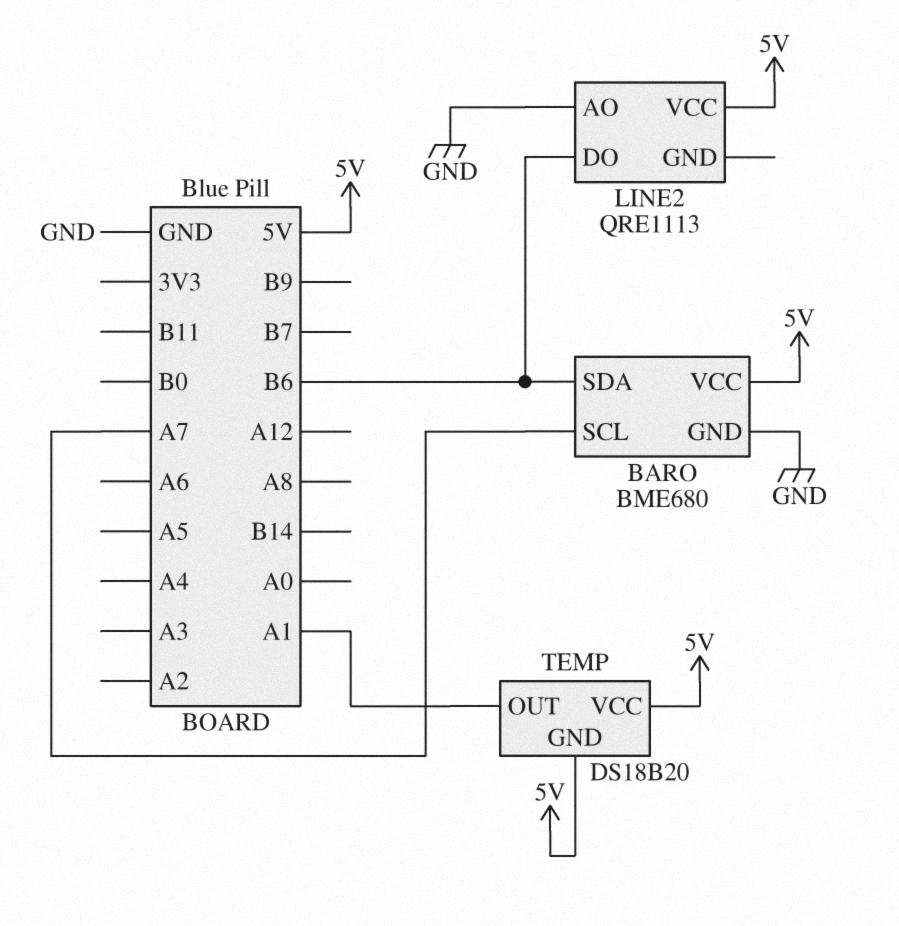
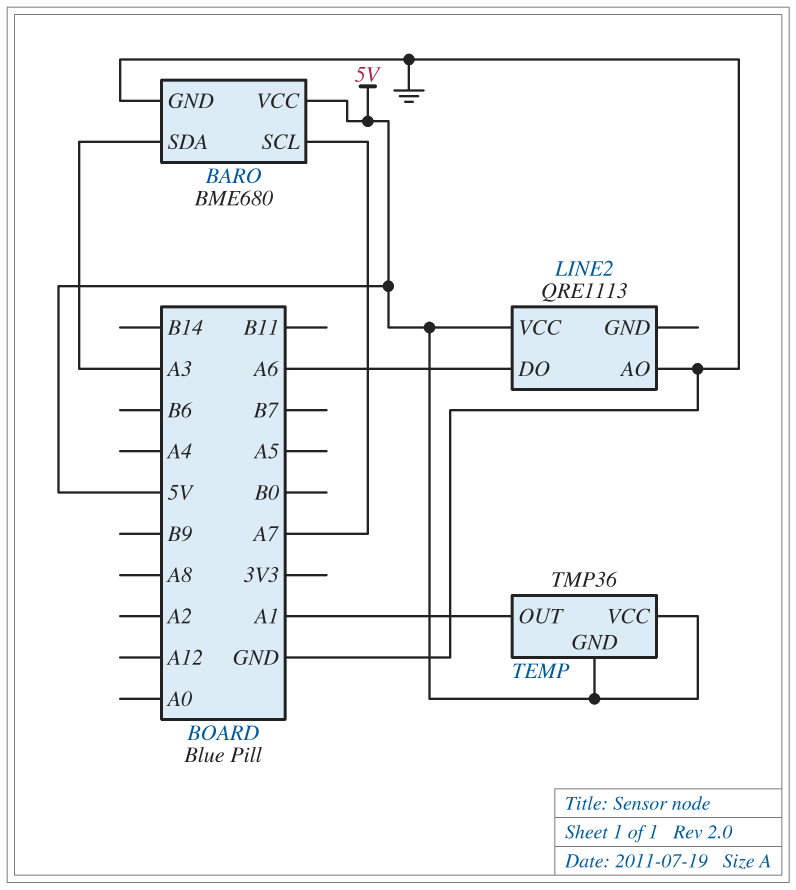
BARO pin SDA: B6 -> A3
LINE2 pin DO: B6 -> A6
TEMP: DS18B20 -> TMP36

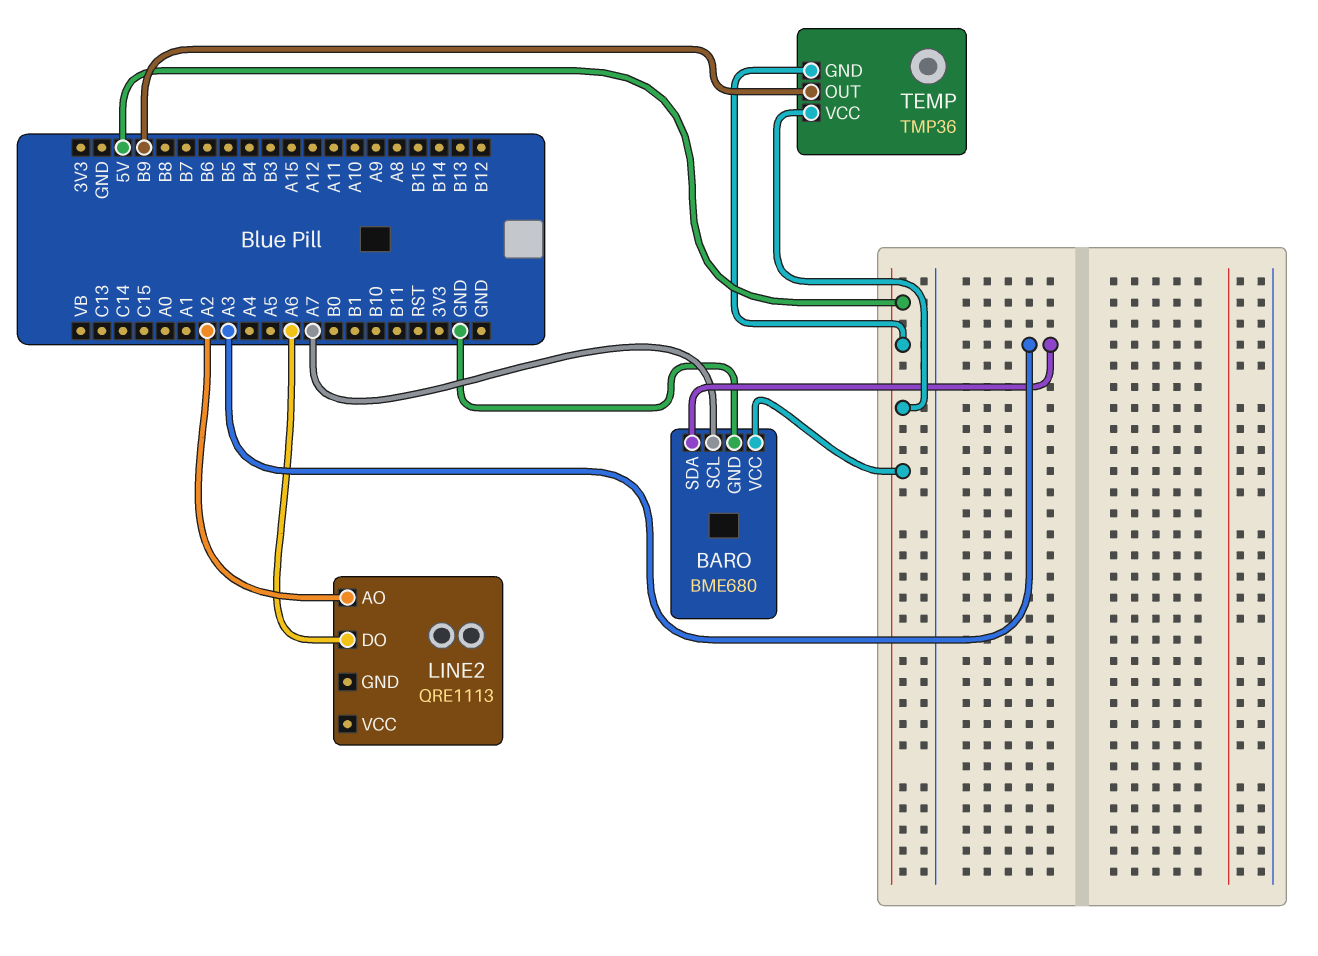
LINE2 pin AO: GND -> A2
LINE2 pin VCC: 5V -> none
TEMP pin OUT: A1 -> B9

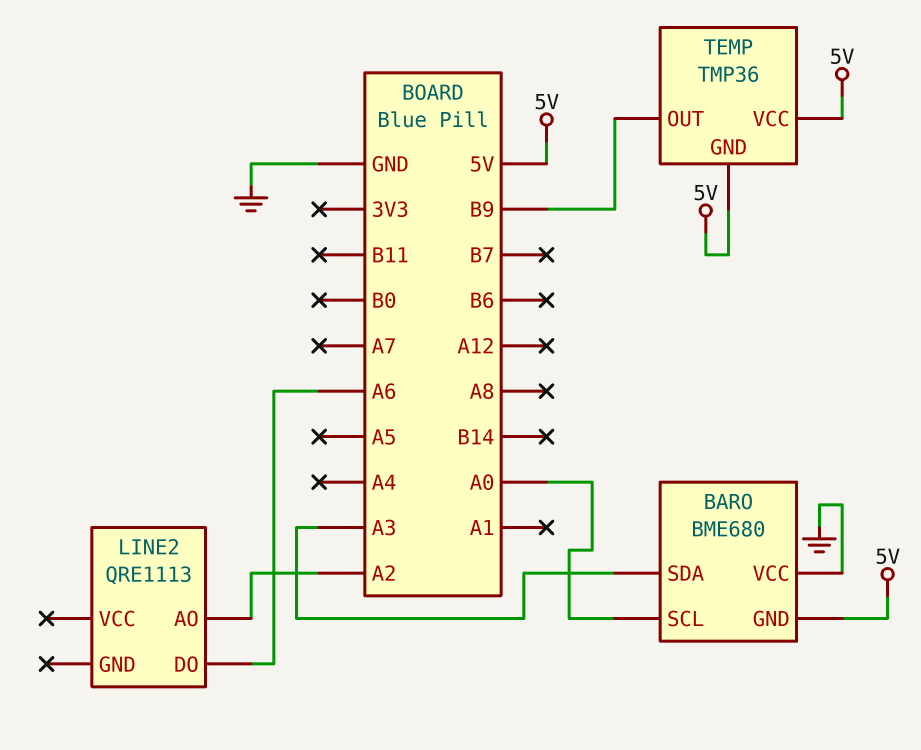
BARO pin GND: GND -> 5V
BARO pin SCL: A7 -> A0
BARO pin VCC: 5V -> GND

